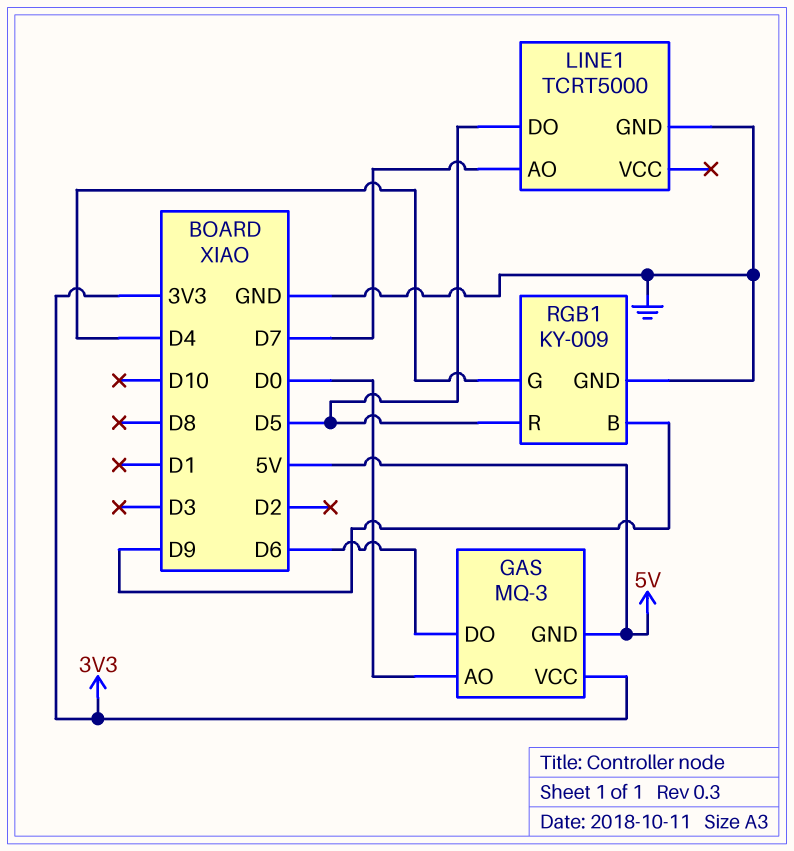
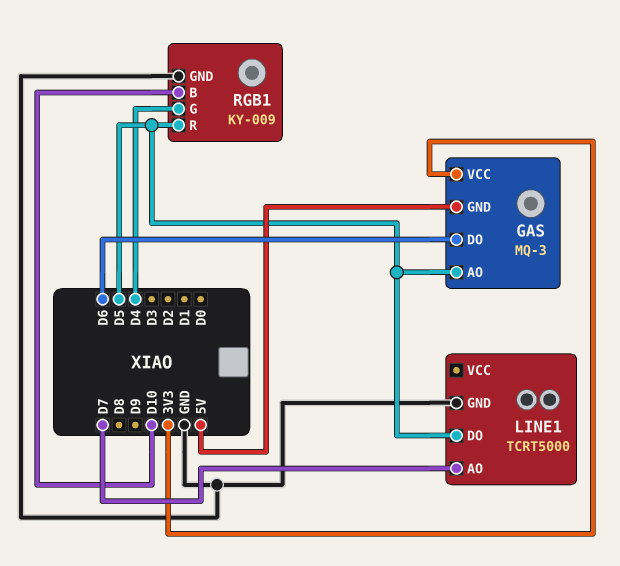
GAS pin AO: D0 -> D5
RGB1 pin B: D9 -> D10

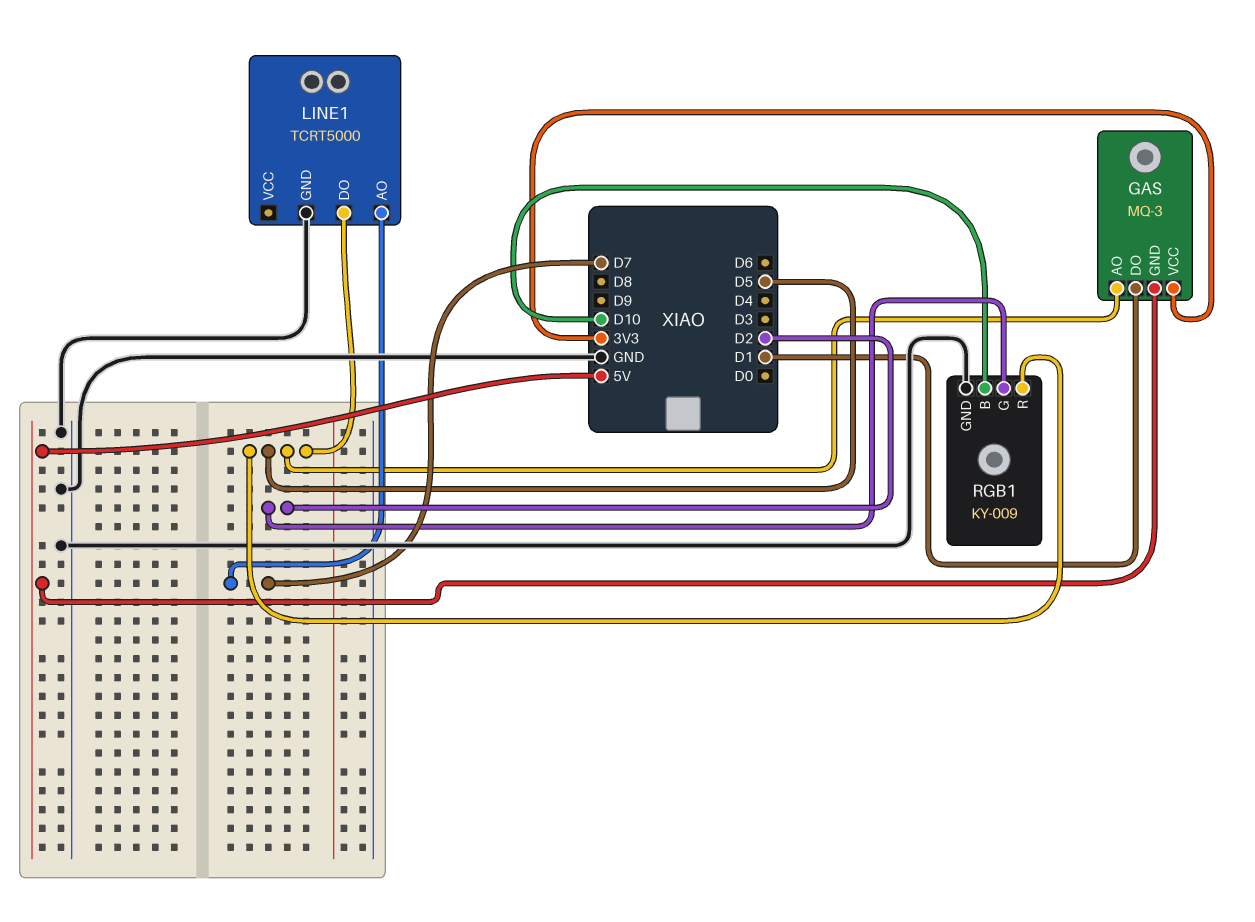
GAS pin DO: D6 -> D1
RGB1 pin G: D4 -> D2

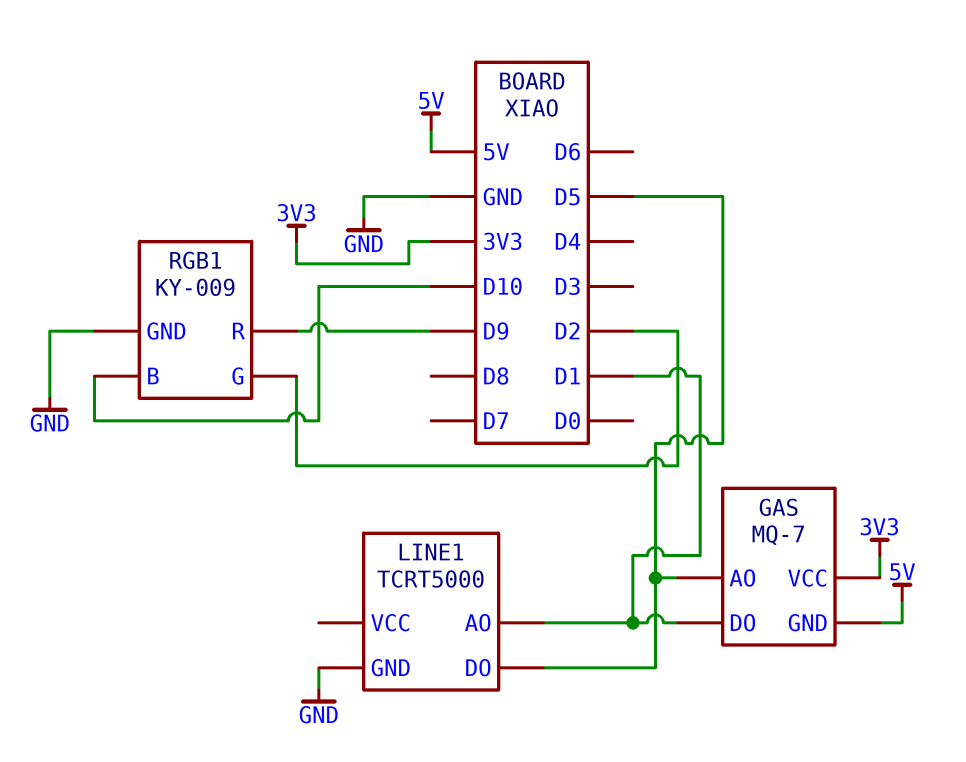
GAS: MQ-3 -> MQ-7
LINE1 pin AO: D7 -> D1
RGB1 pin R: D5 -> D9

